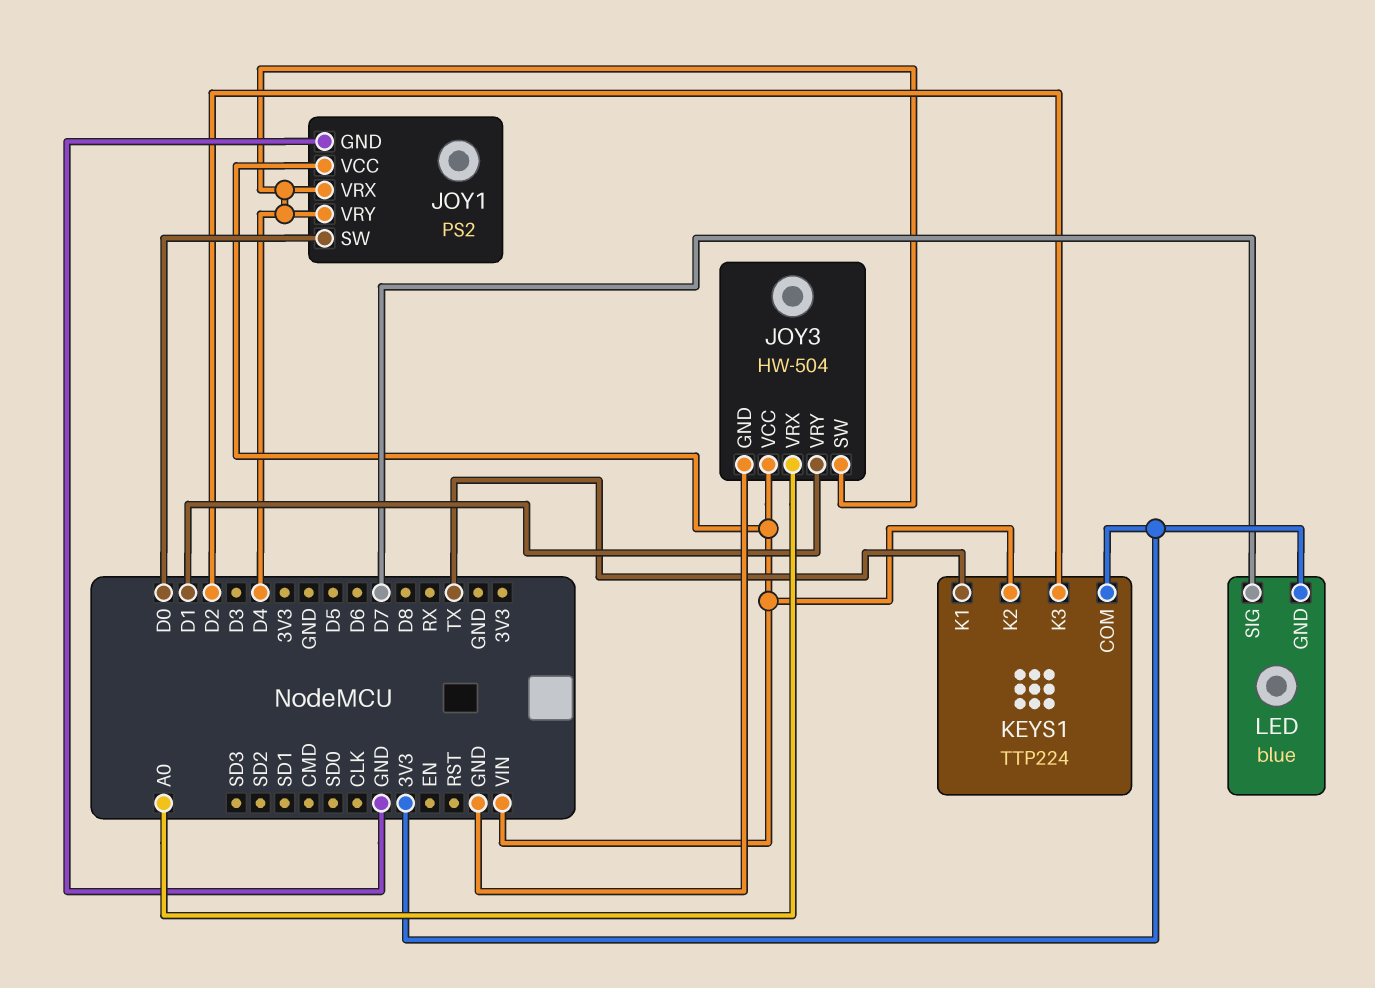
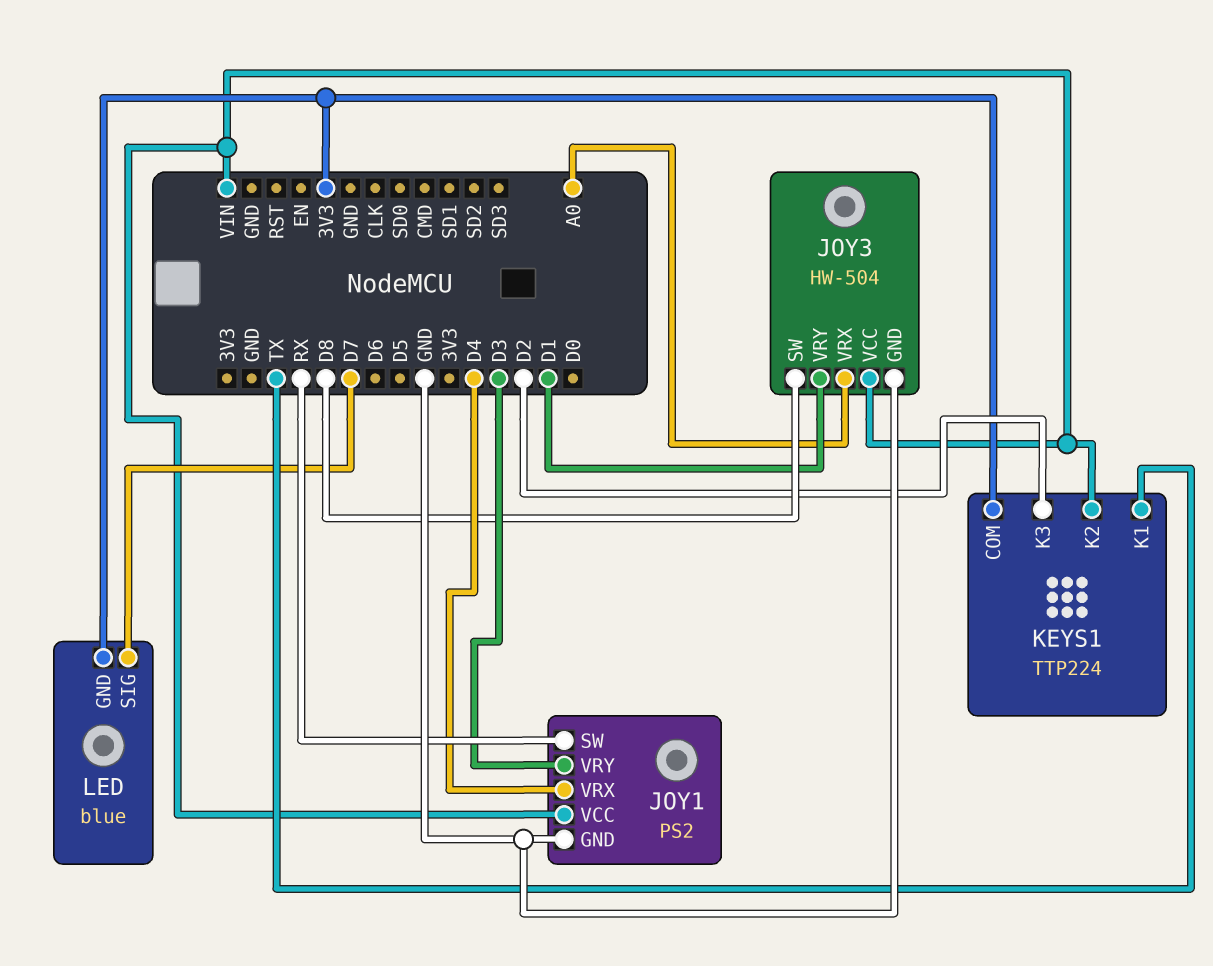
JOY1 pin SW: D0 -> RX
JOY1 pin VRY: D4 -> D3
JOY3 pin SW: D4 -> D8

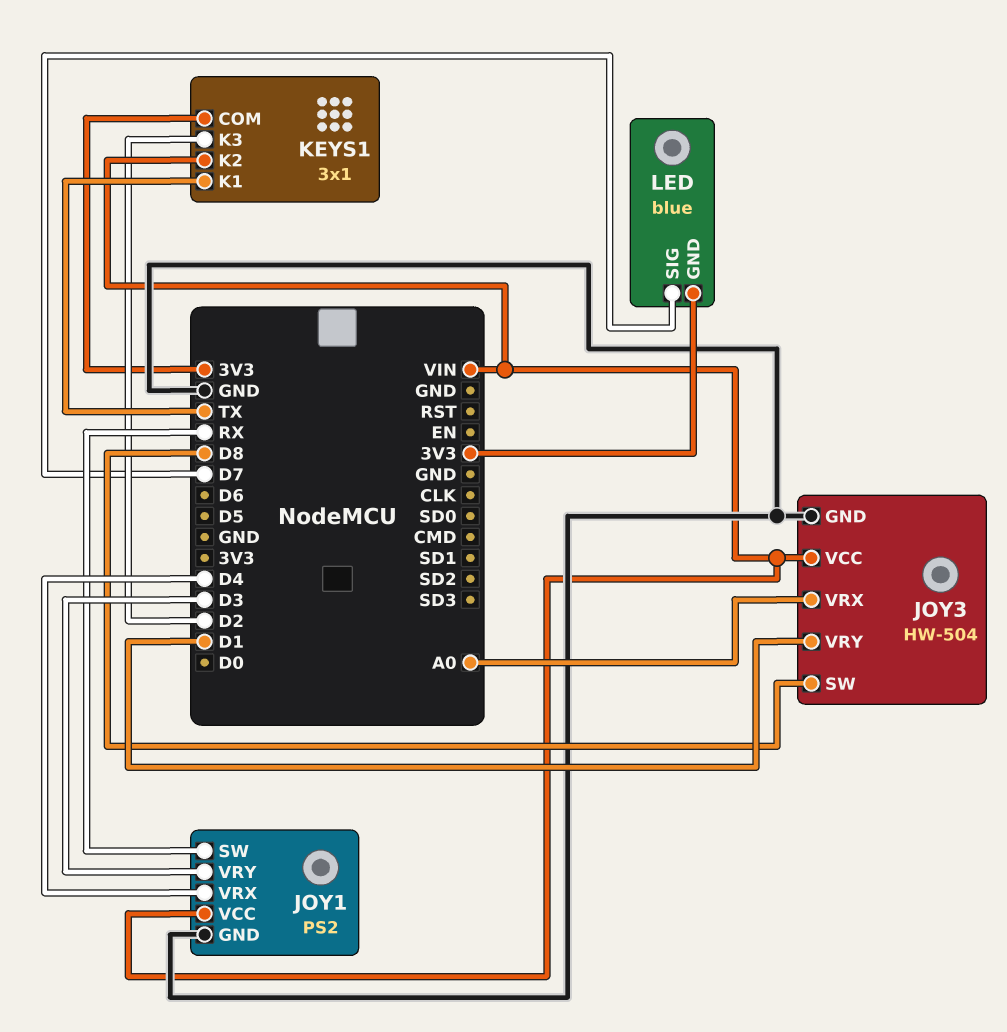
KEYS1: TTP224 -> 3x1

